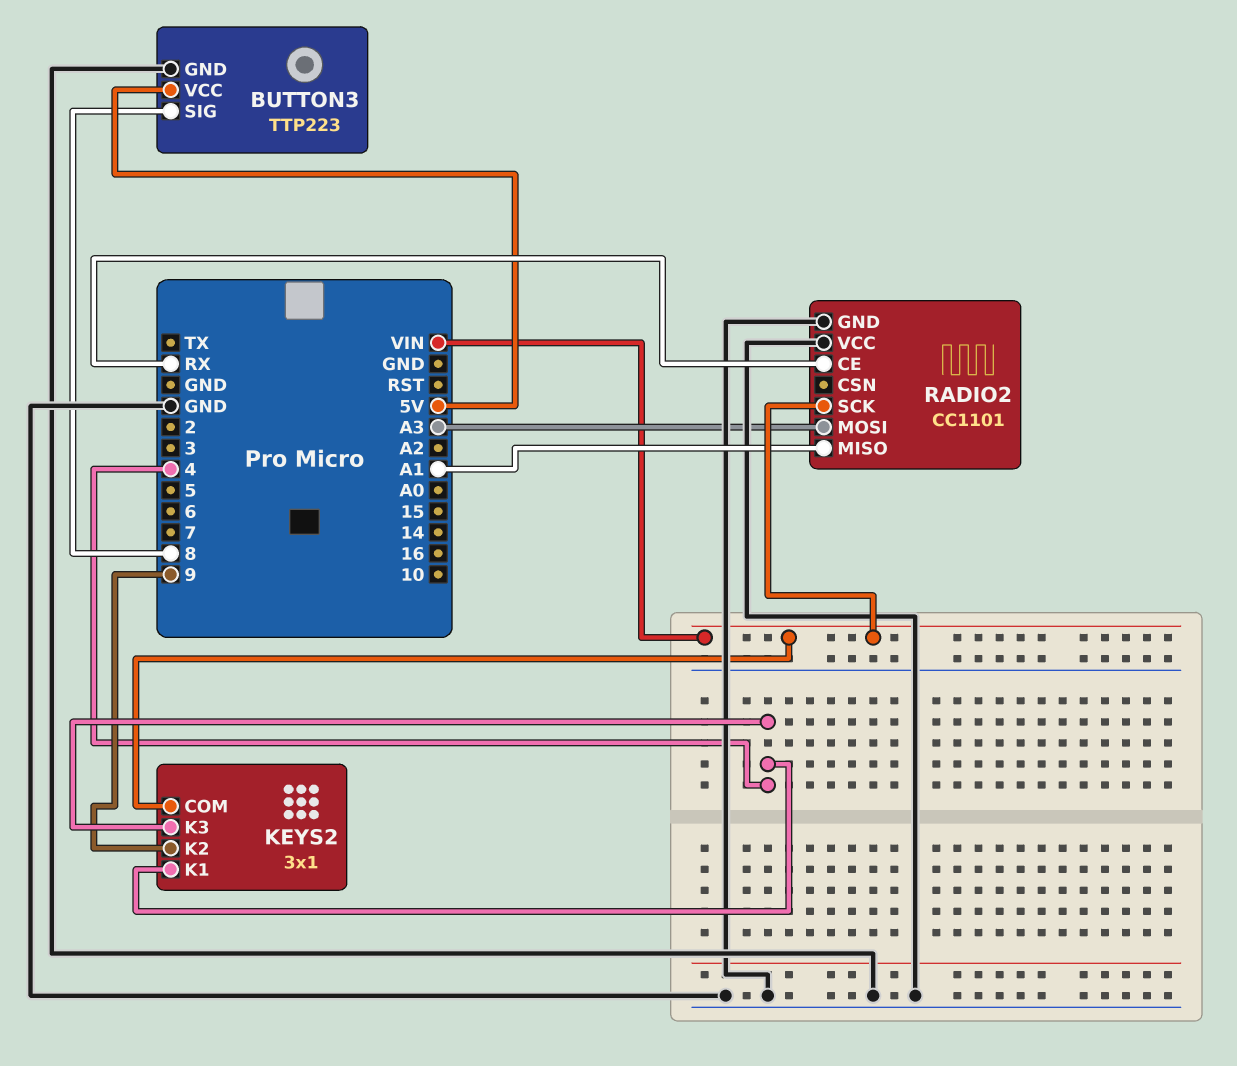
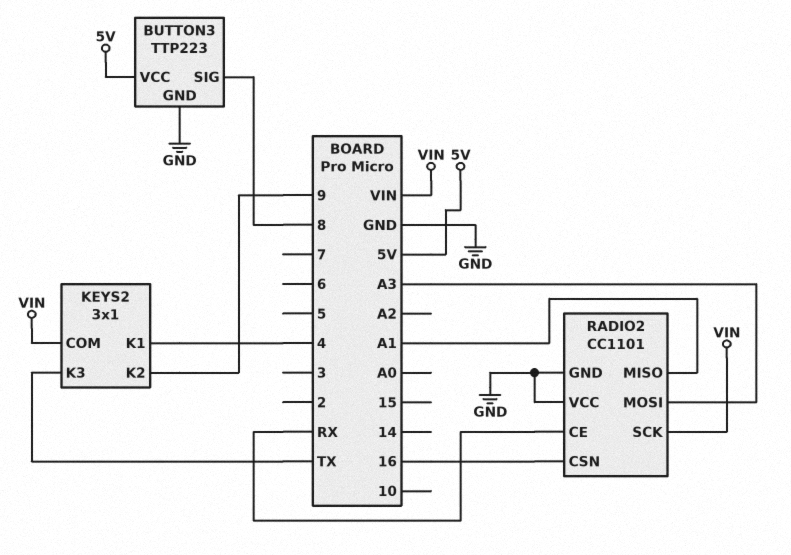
KEYS2 pin K3: 4 -> TX
RADIO2 pin CSN: none -> 16

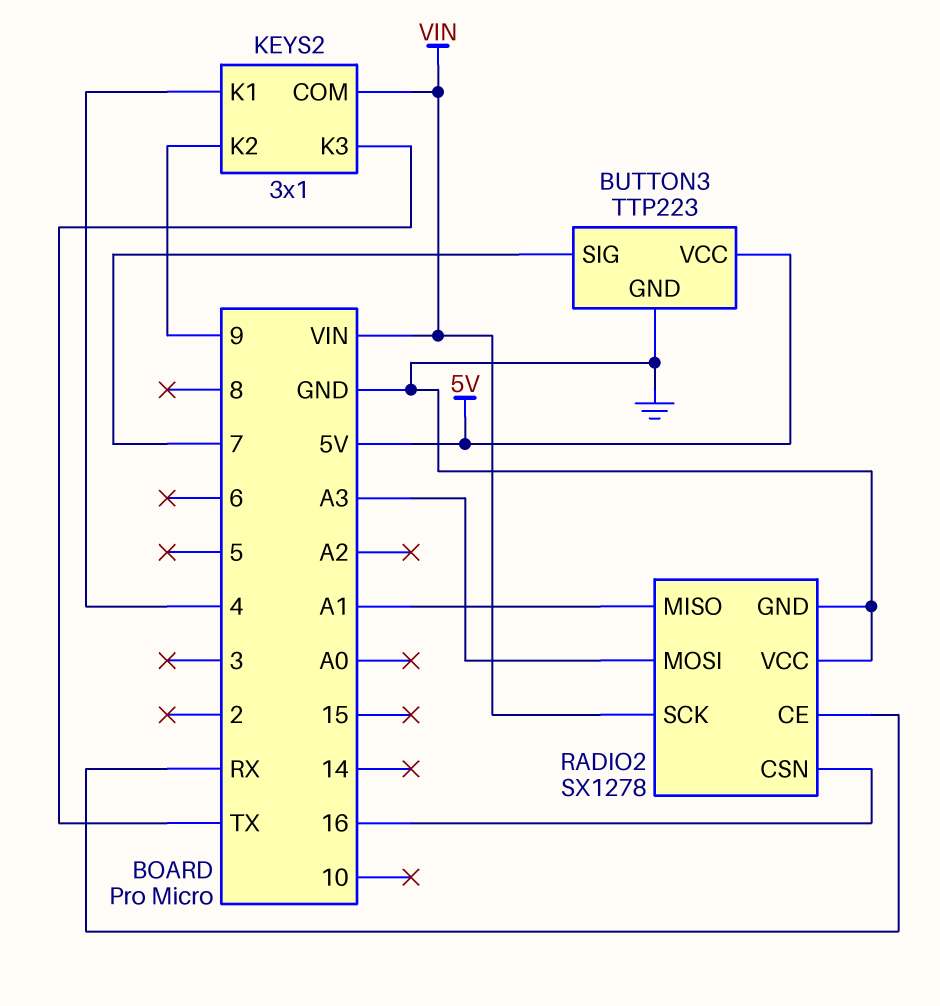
BUTTON3 pin SIG: 8 -> 7
RADIO2: CC1101 -> SX1278

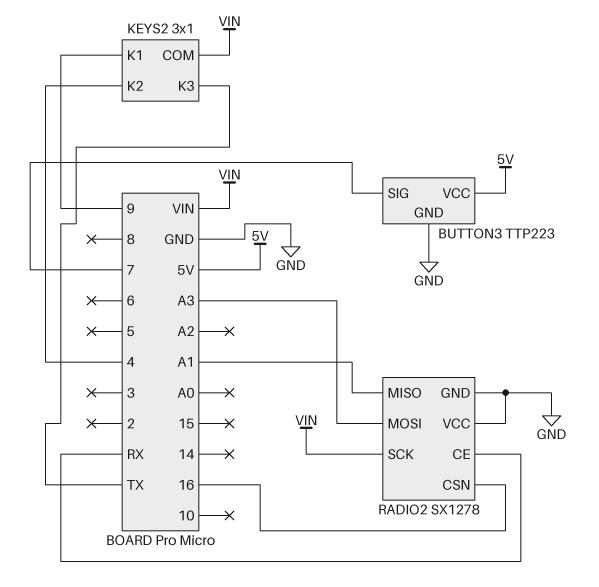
KEYS2 pin K1: 4 -> 9
KEYS2 pin K2: 9 -> 4

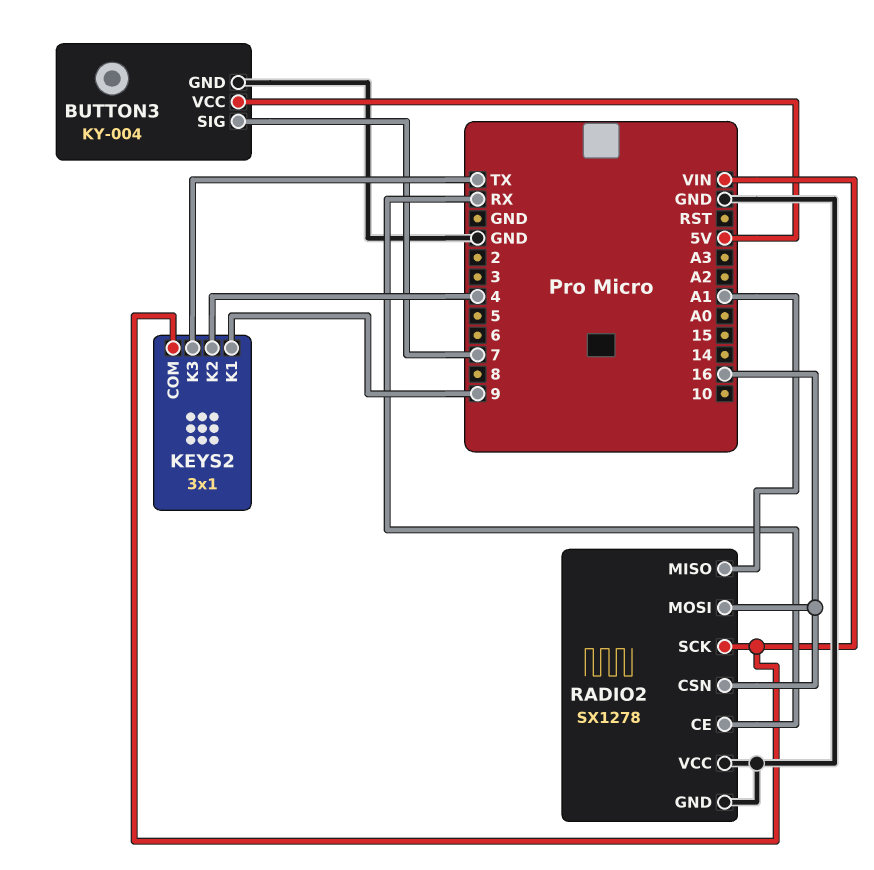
BUTTON3: TTP223 -> KY-004
RADIO2 pin MOSI: A3 -> 16

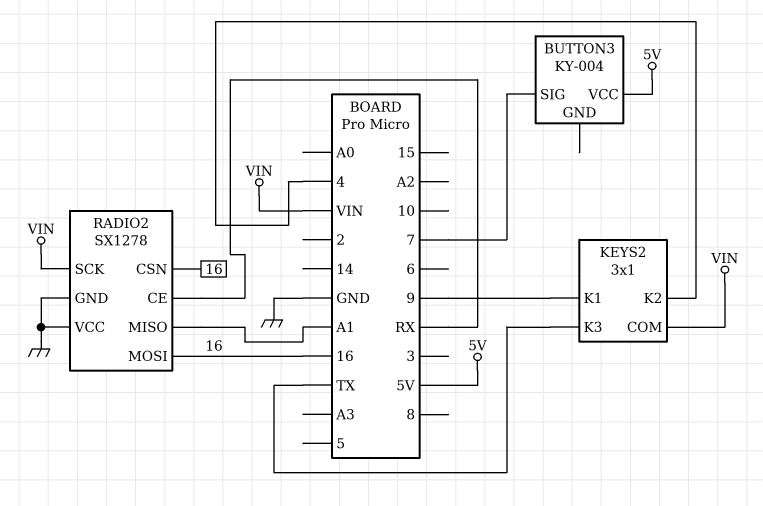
BUTTON3 pin GND: GND -> none

